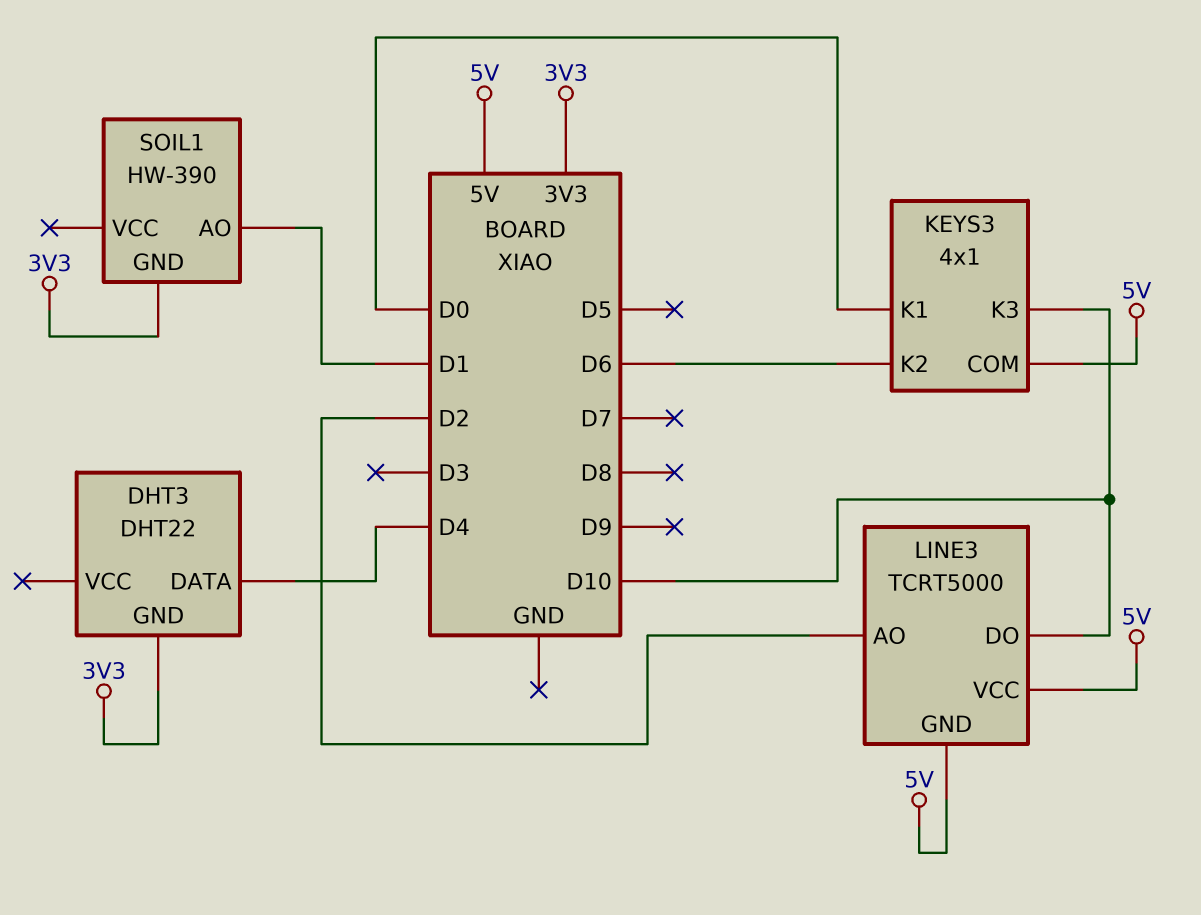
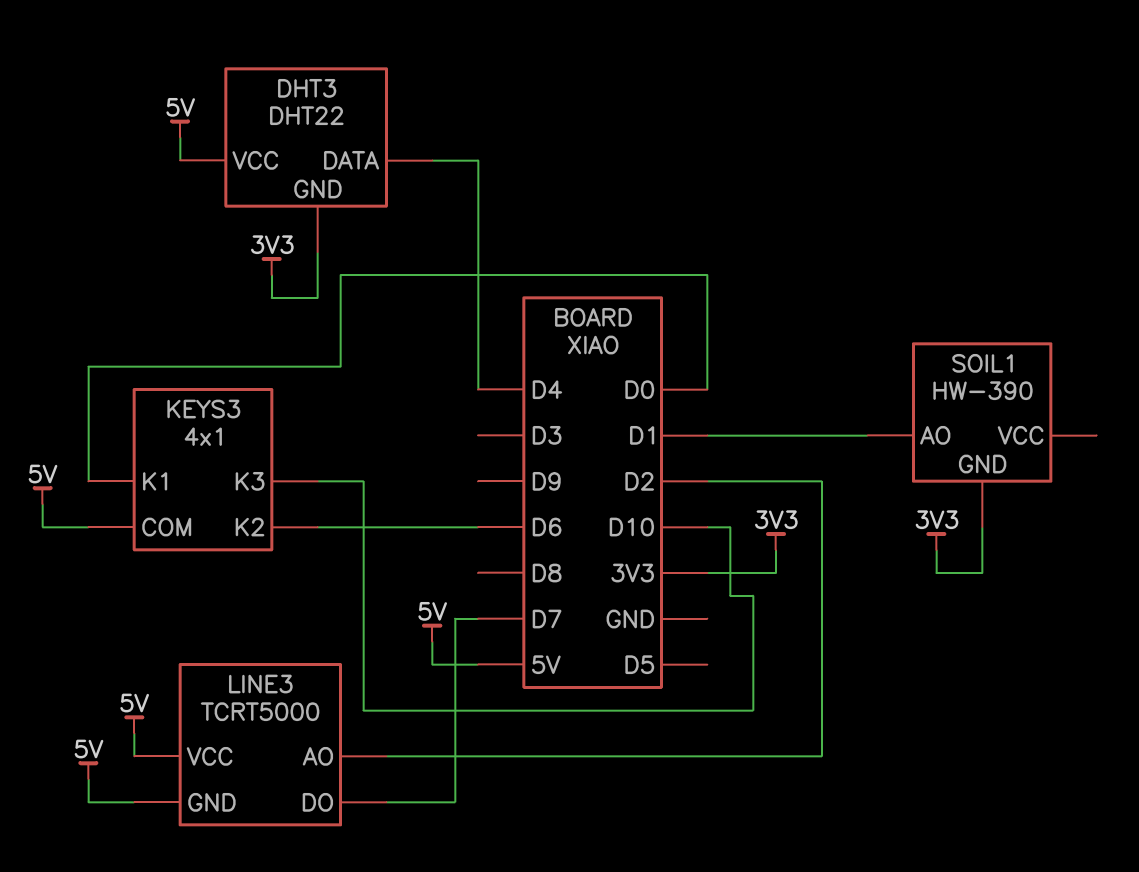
DHT3 pin VCC: none -> 5V
LINE3 pin DO: D10 -> D7

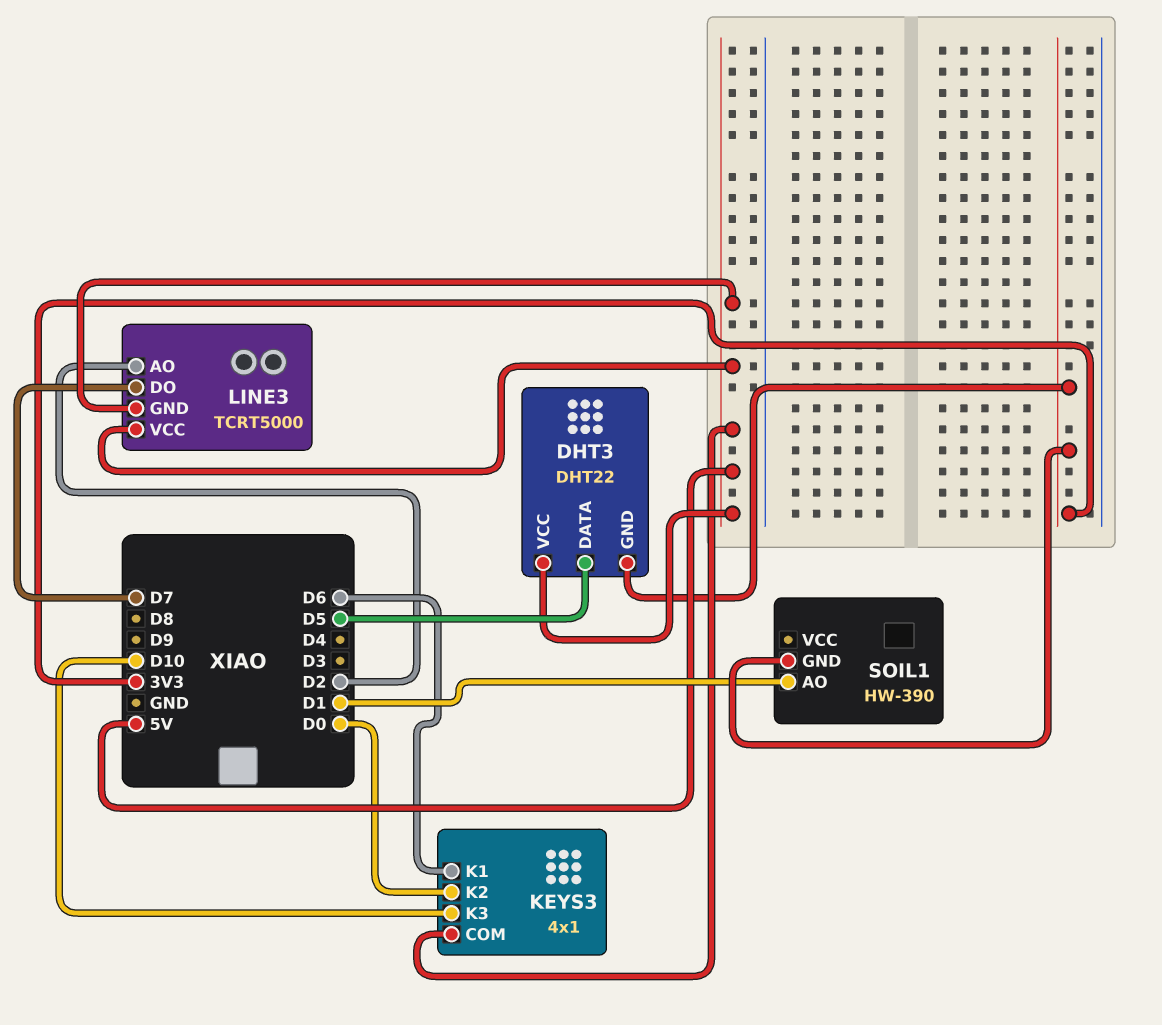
DHT3 pin DATA: D4 -> D5
KEYS3 pin K1: D0 -> D6
KEYS3 pin K2: D6 -> D0

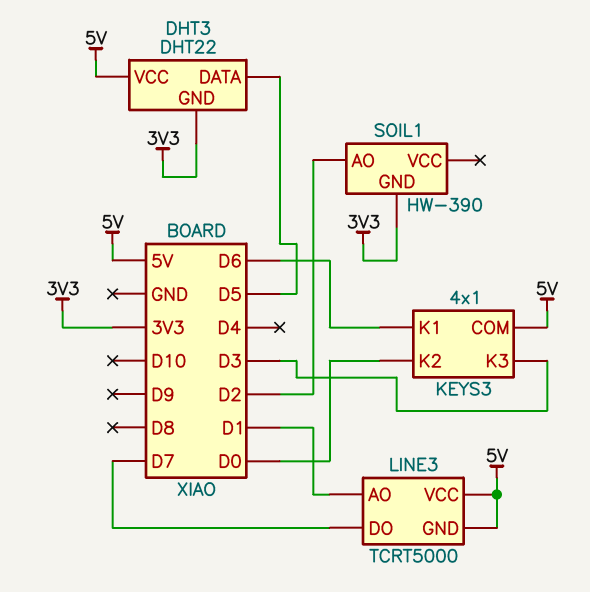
KEYS3 pin K3: D10 -> D3
LINE3 pin AO: D2 -> D1
SOIL1 pin AO: D1 -> D2

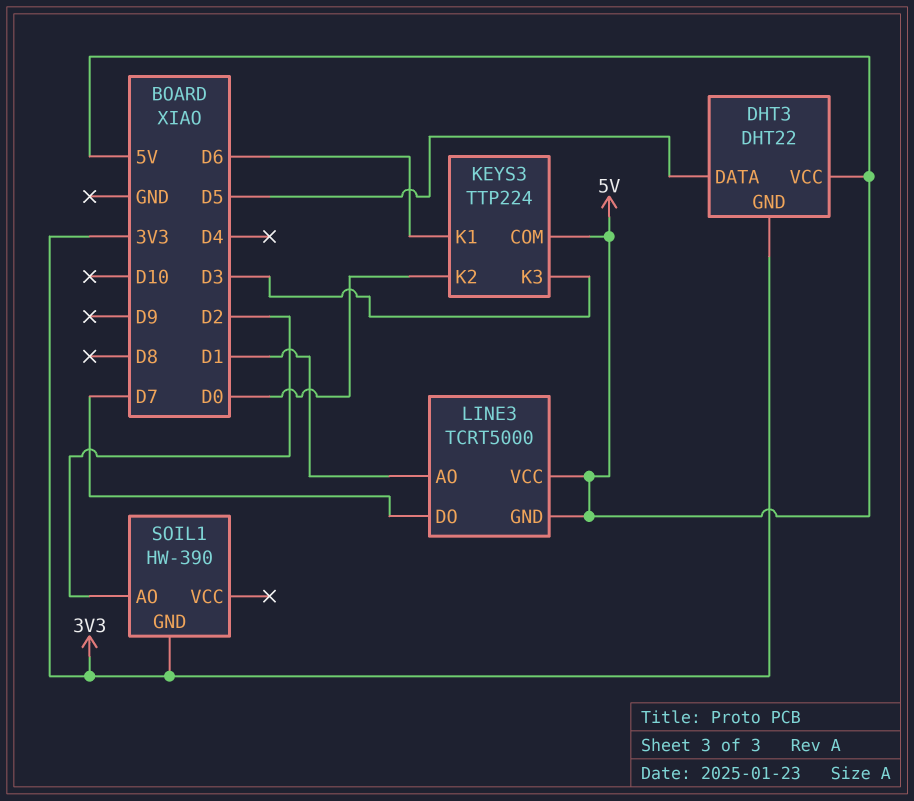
KEYS3: 4x1 -> TTP224

